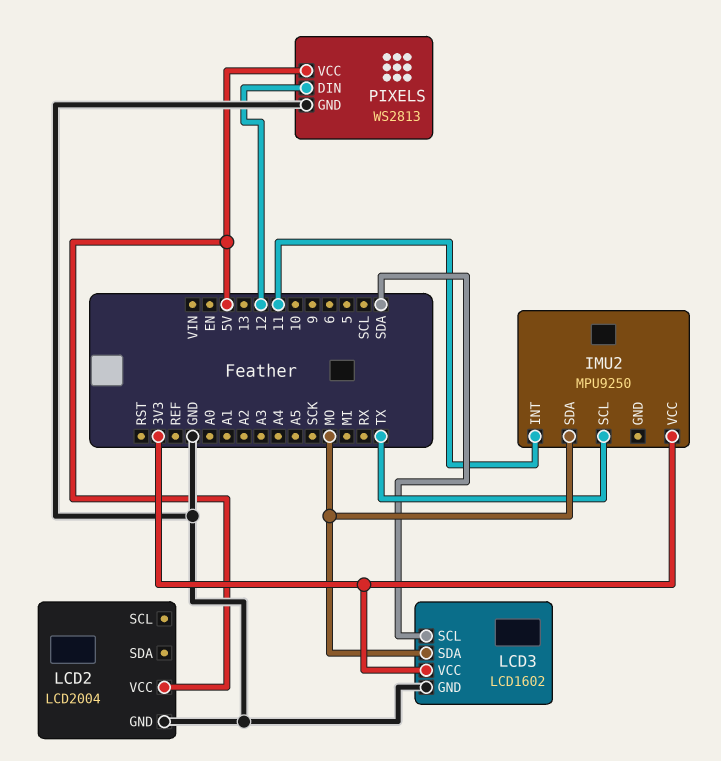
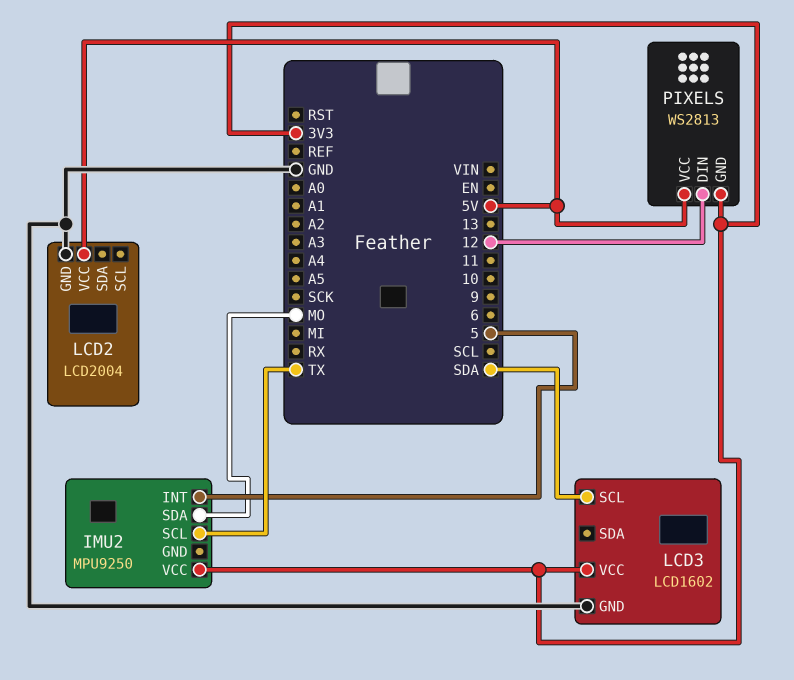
IMU2 pin INT: 11 -> 5
LCD3 pin SDA: MO -> none
PIXELS pin GND: GND -> 3V3

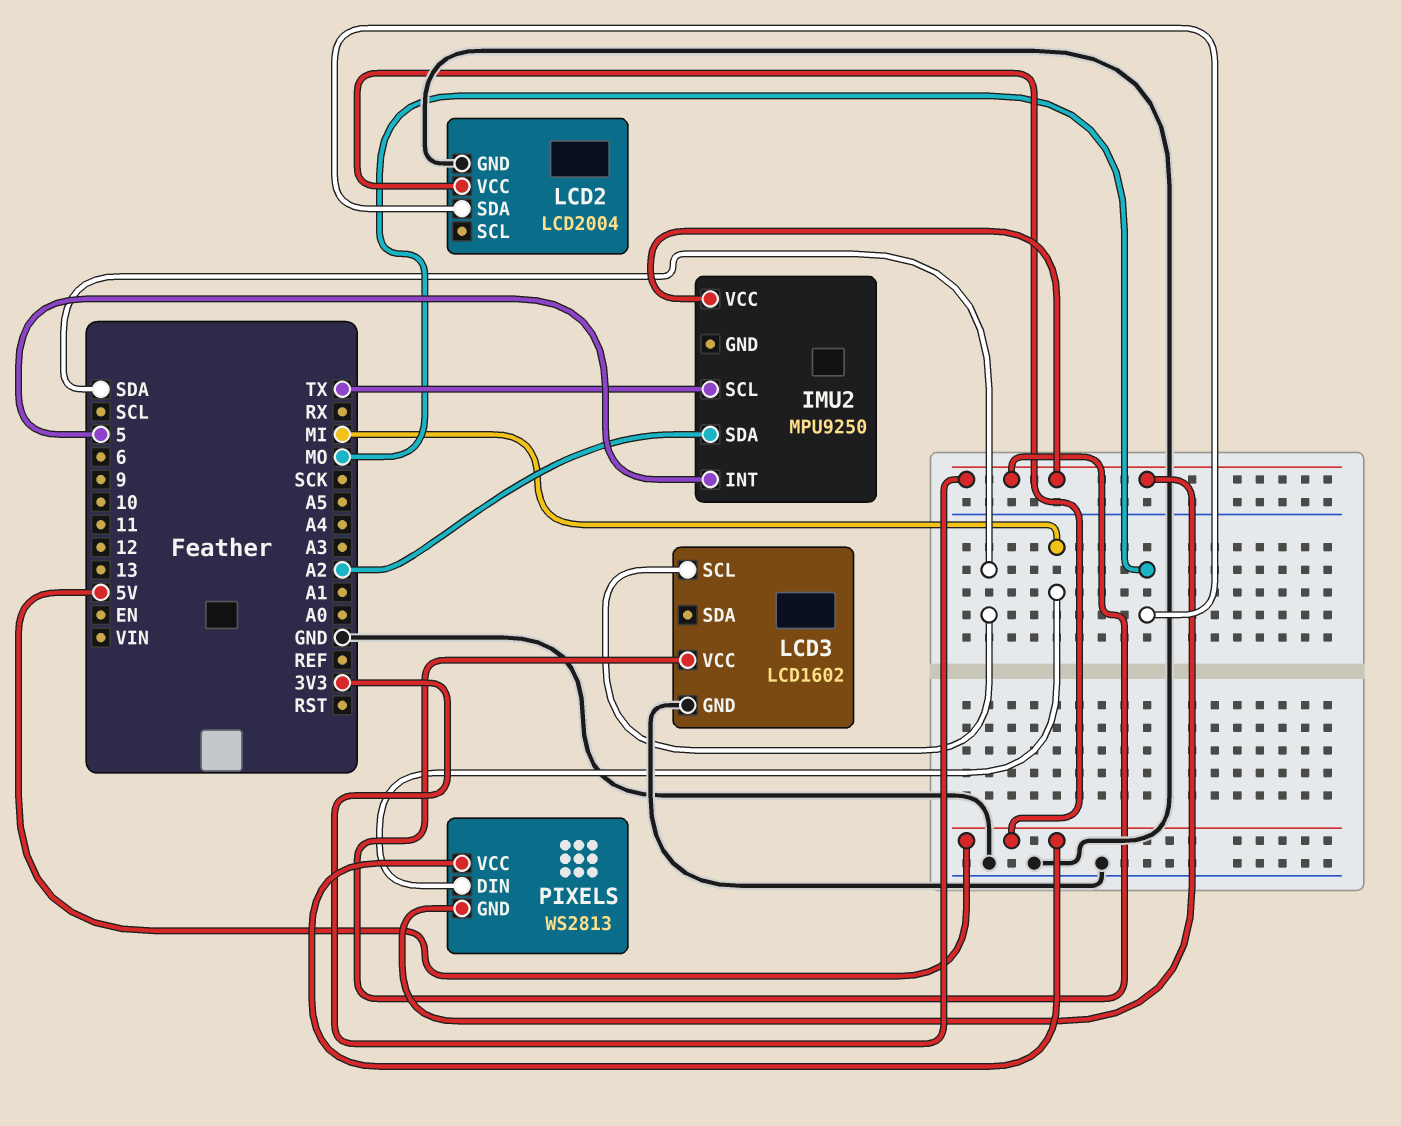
IMU2 pin SDA: MO -> A2
LCD2 pin SDA: none -> MO
PIXELS pin DIN: 12 -> MI

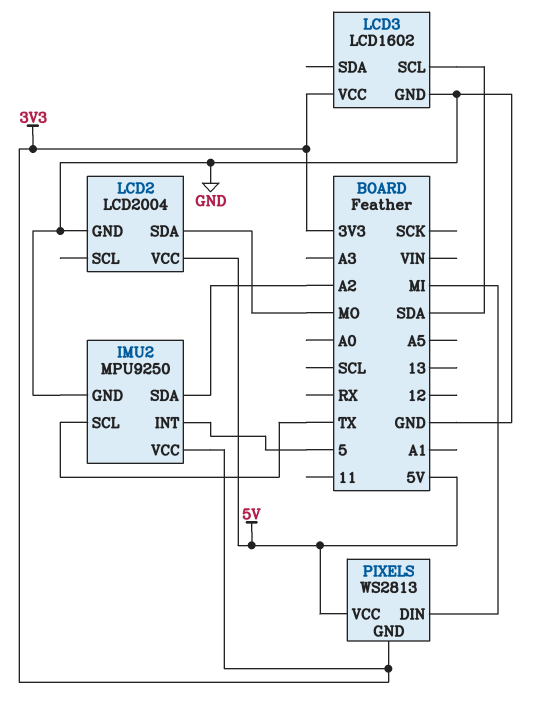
IMU2 pin GND: none -> GND

